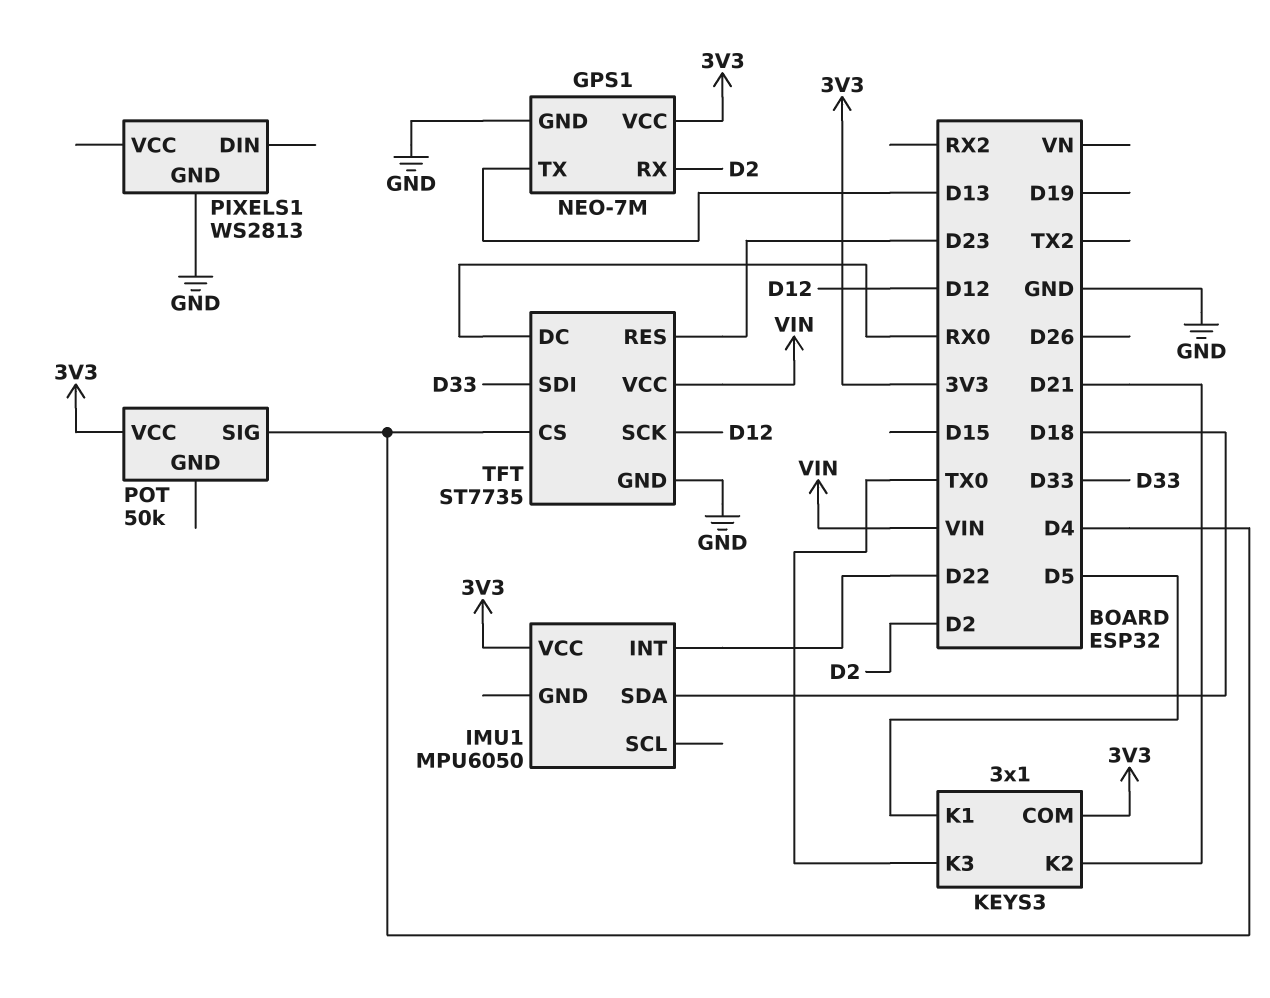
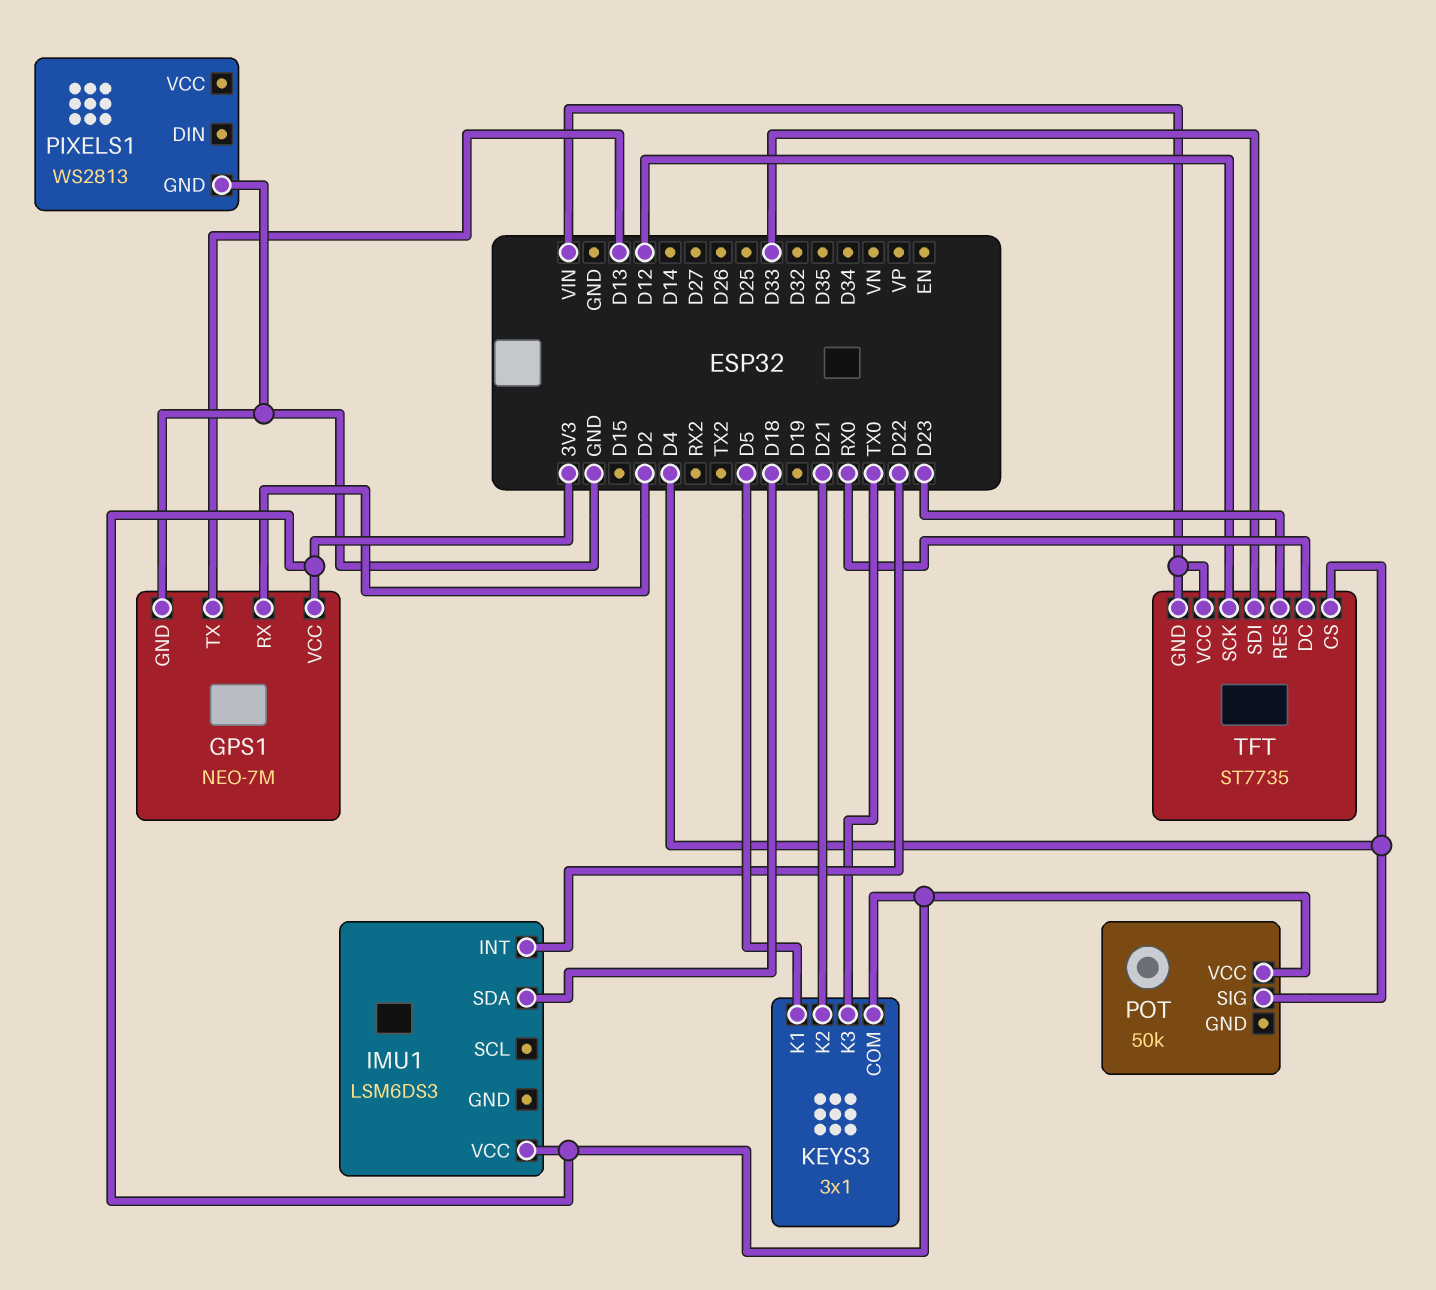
IMU1: MPU6050 -> LSM6DS3
TFT pin GND: GND -> VIN

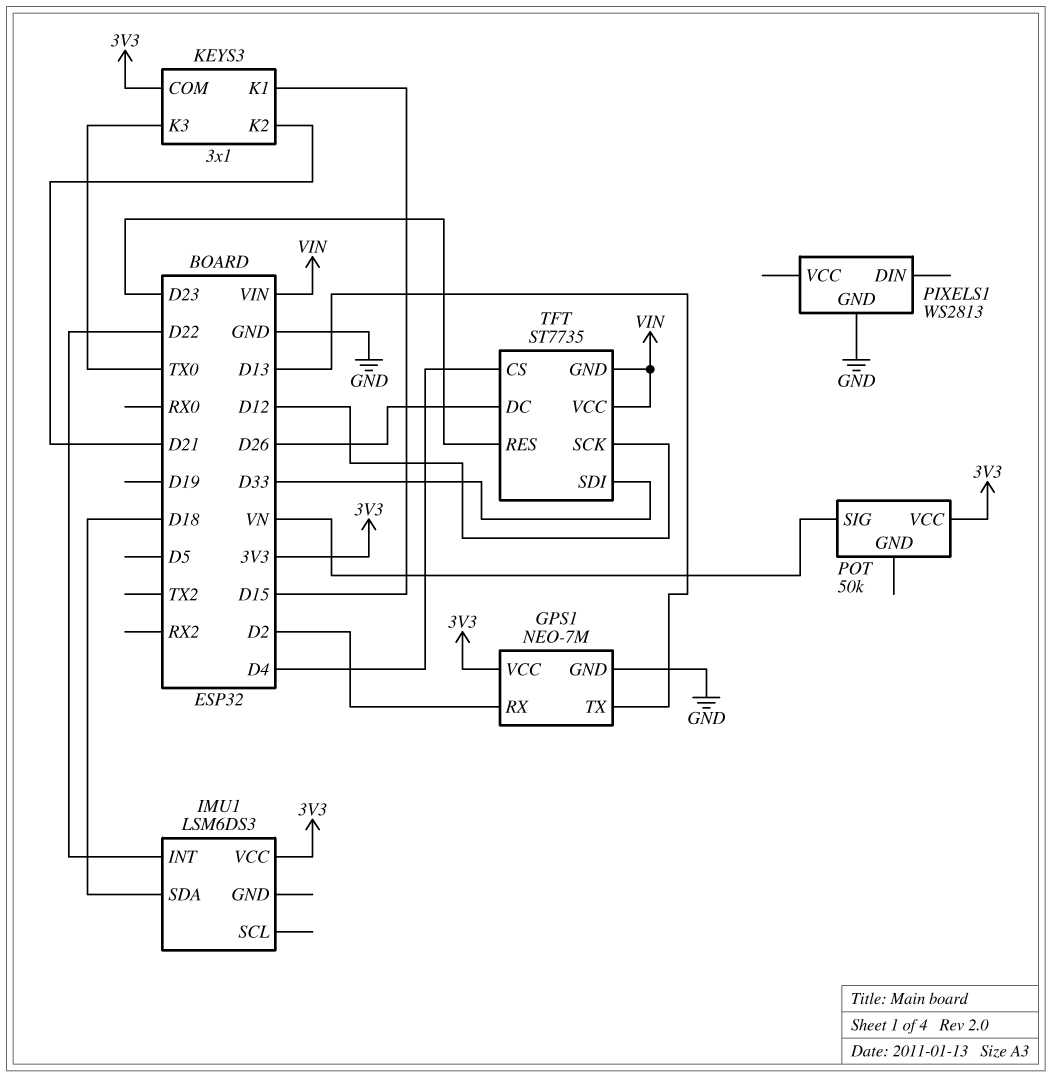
KEYS3 pin K1: D5 -> D15
POT pin SIG: D4 -> VN
TFT pin DC: RX0 -> D26

